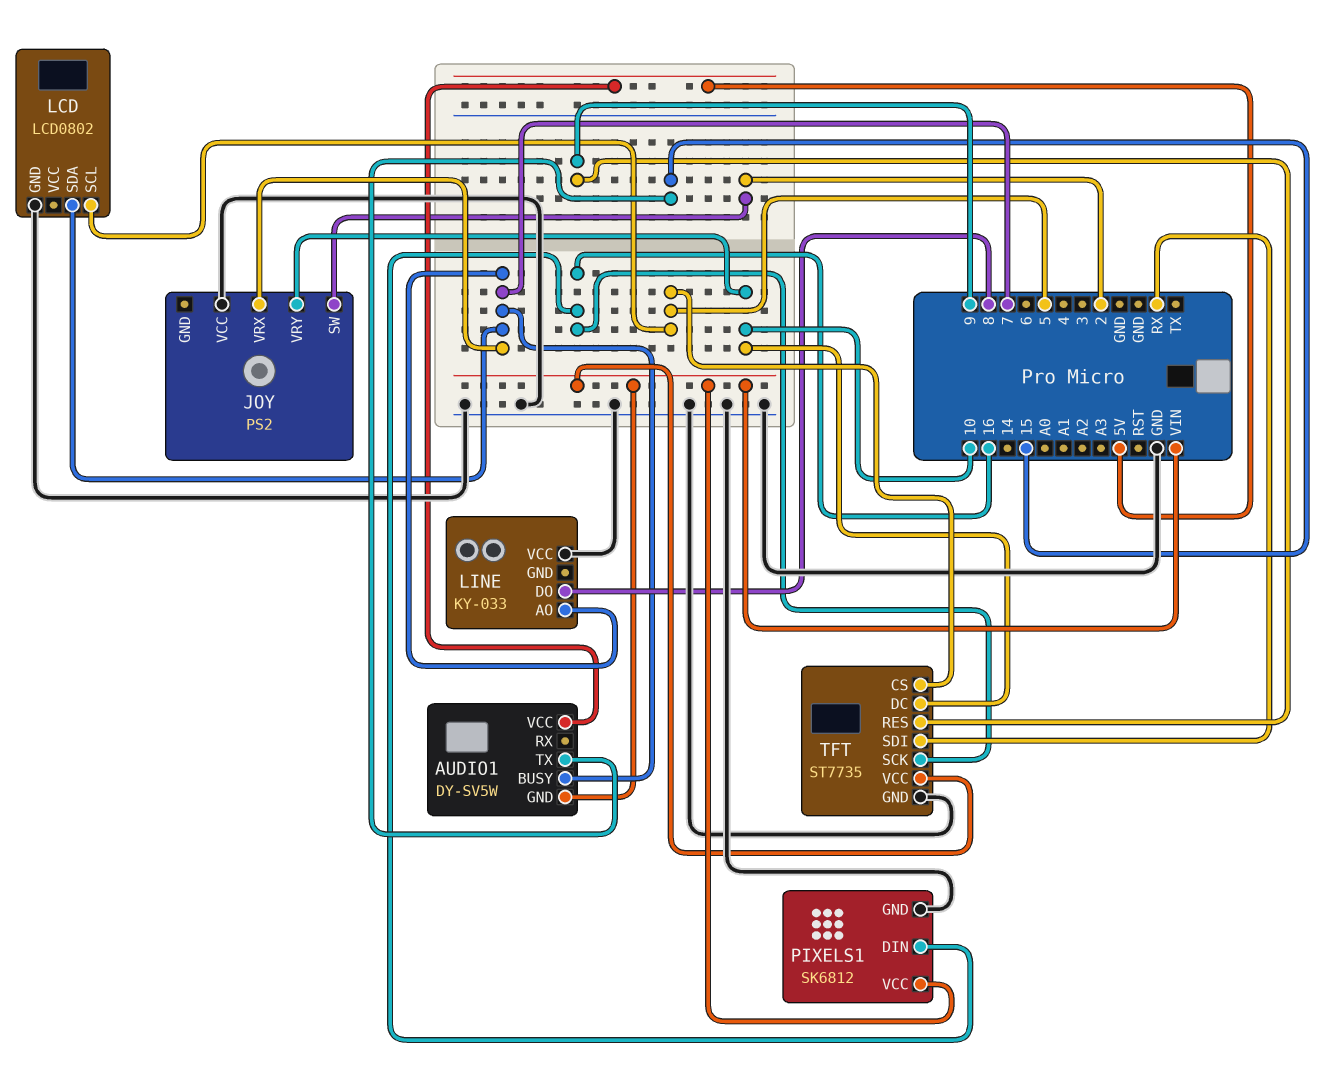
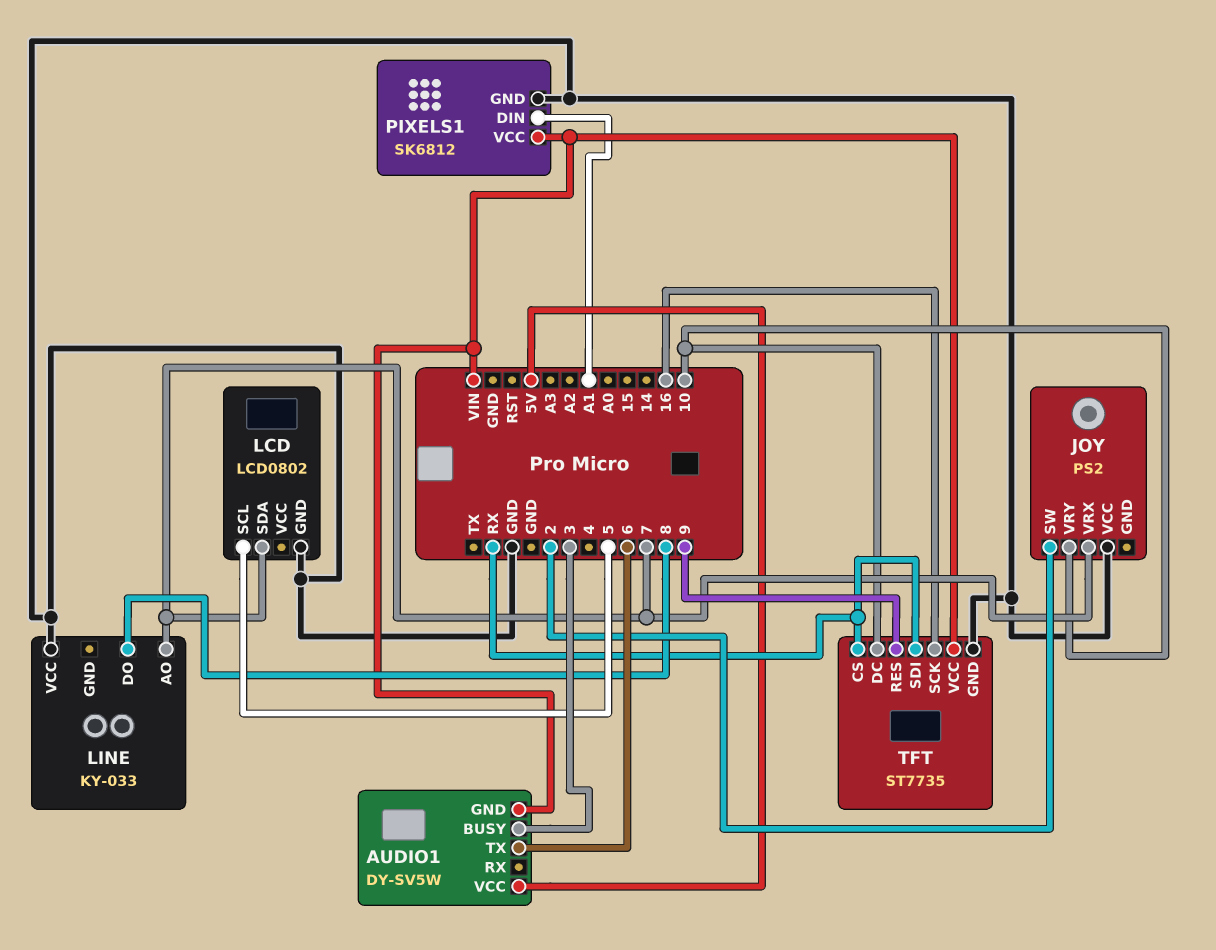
AUDIO1 pin BUSY: 7 -> 3
AUDIO1 pin TX: 15 -> 6
PIXELS1 pin DIN: 16 -> A1
TFT pin CS: 5 -> RX

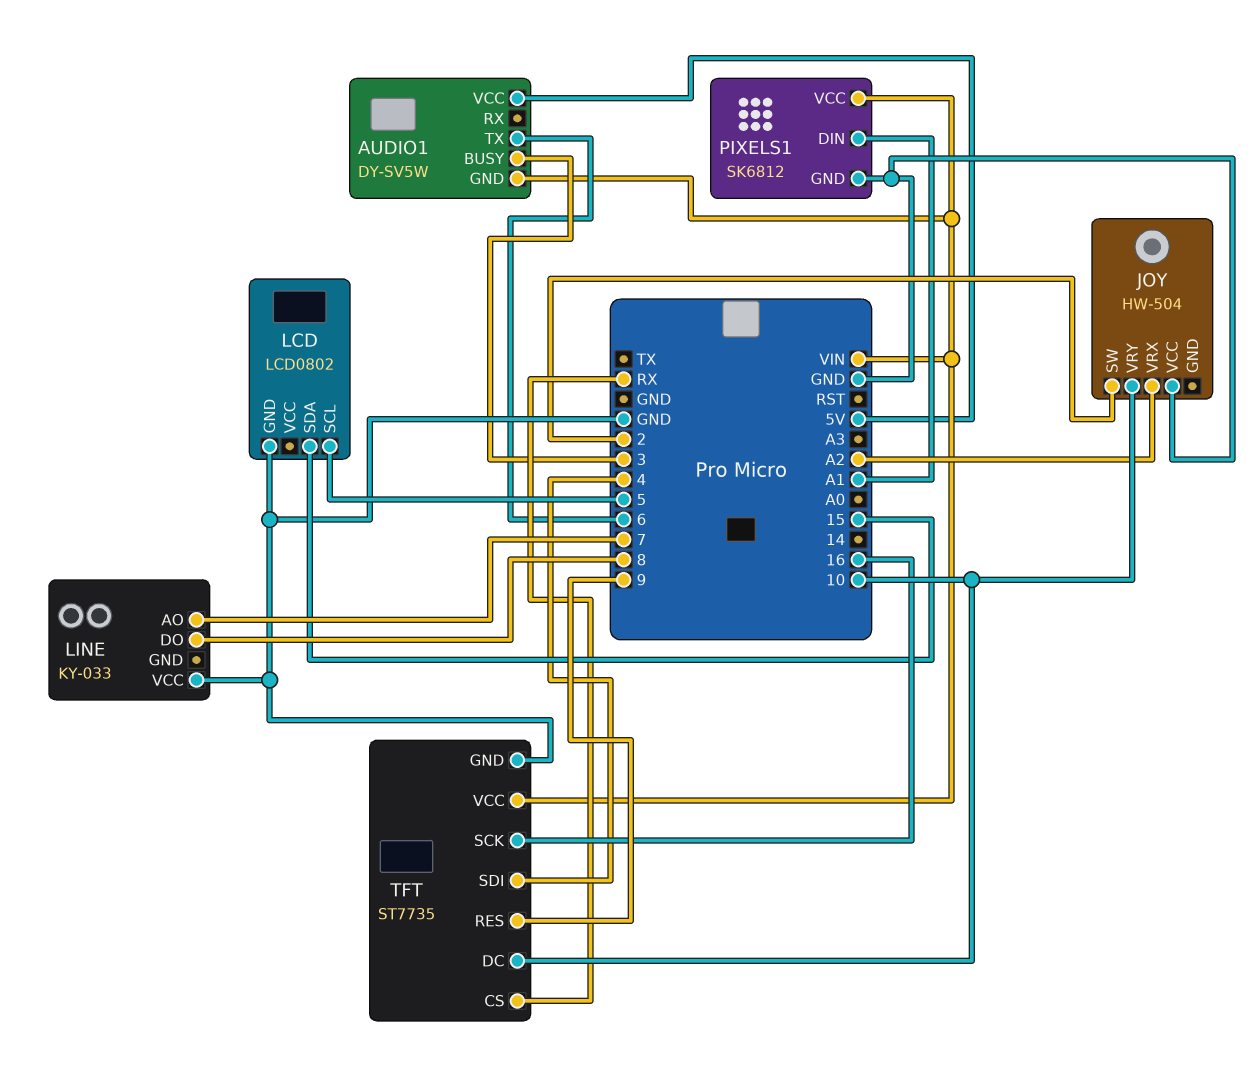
JOY: PS2 -> HW-504
JOY pin VRX: 7 -> A2
LCD pin SDA: 7 -> 15
TFT pin SDI: RX -> 4

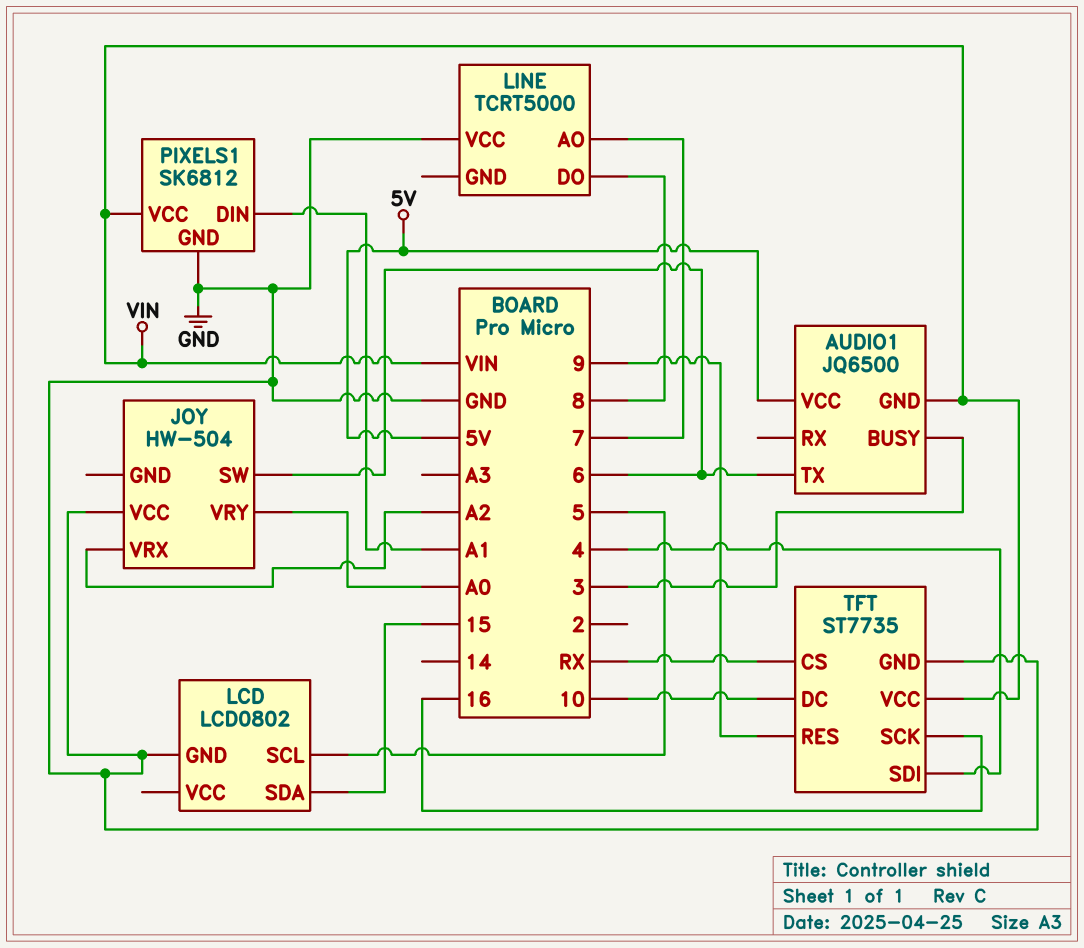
AUDIO1: DY-SV5W -> JQ6500
JOY pin SW: 2 -> 6
JOY pin VRY: 10 -> A0
LINE: KY-033 -> TCRT5000

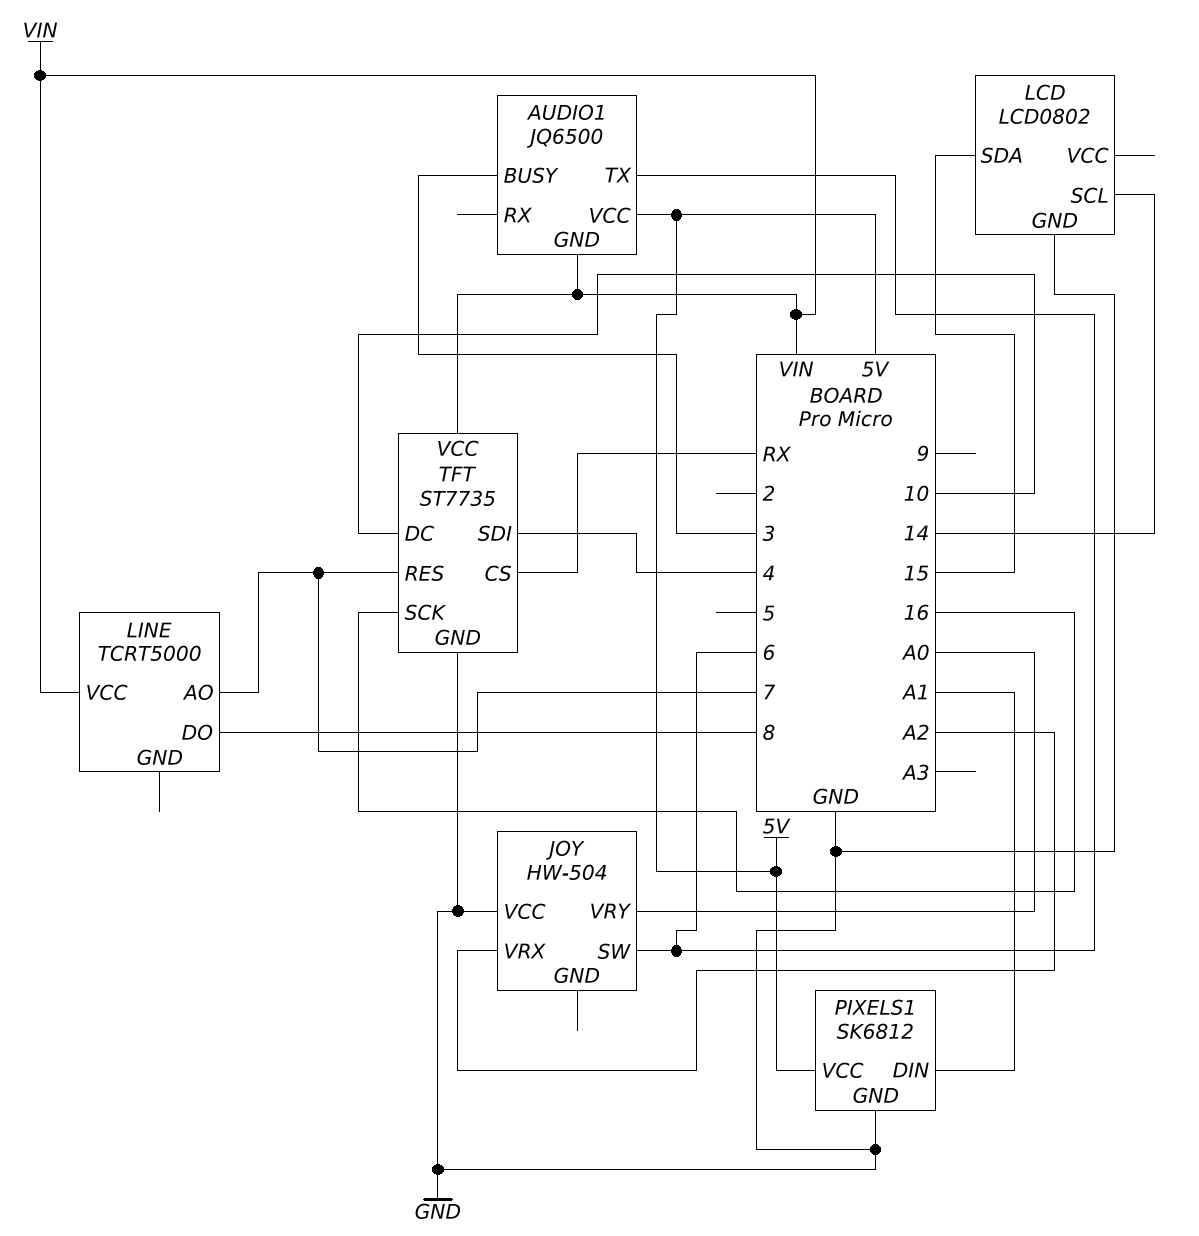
LCD pin SCL: 5 -> 14
LINE pin VCC: GND -> VIN
PIXELS1 pin VCC: VIN -> 5V
TFT pin RES: 9 -> 7

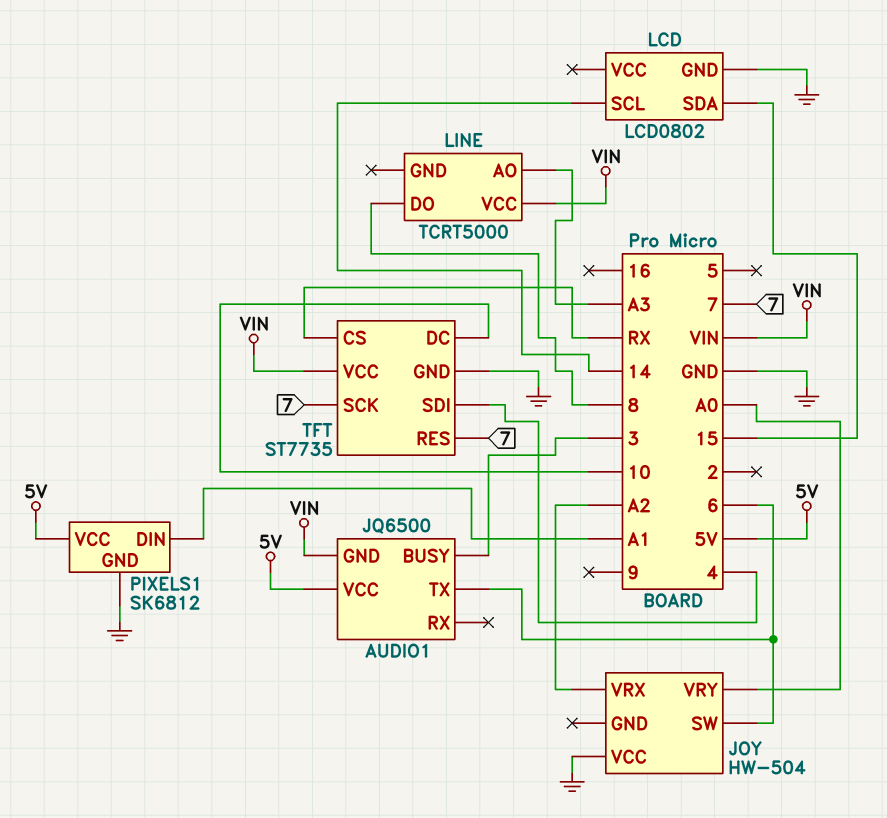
LINE pin AO: 7 -> A3
TFT pin SCK: 16 -> 7

